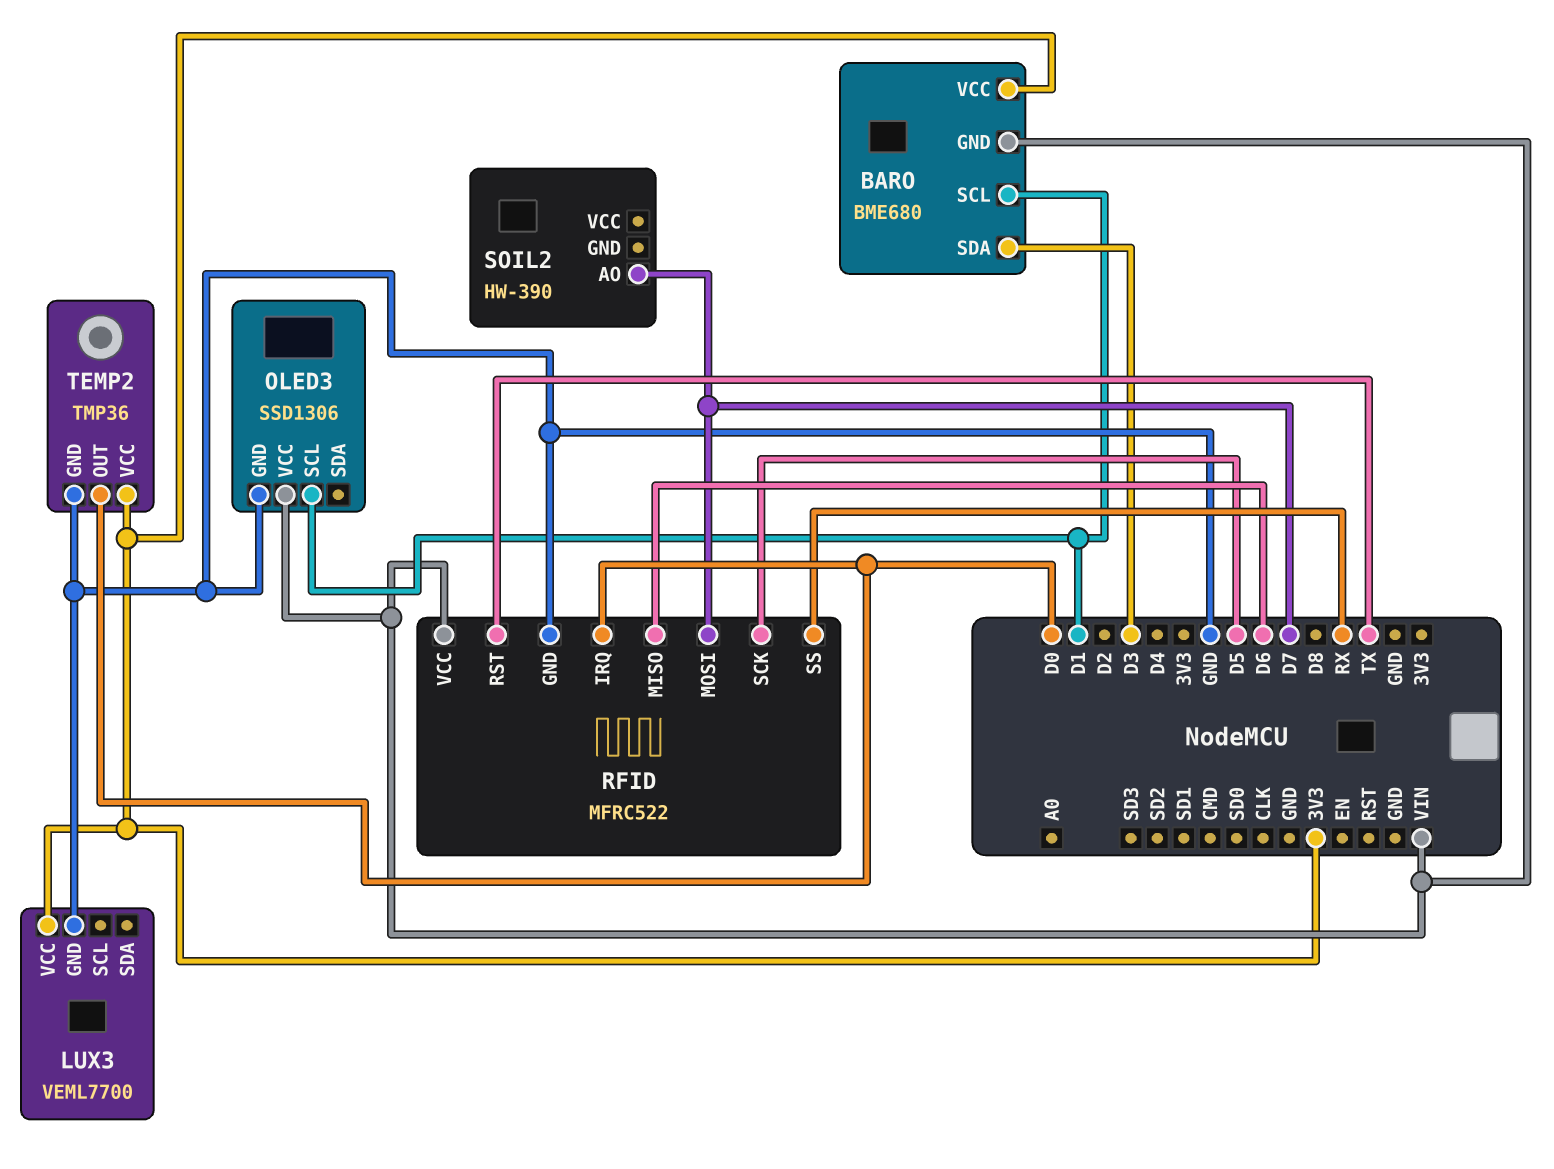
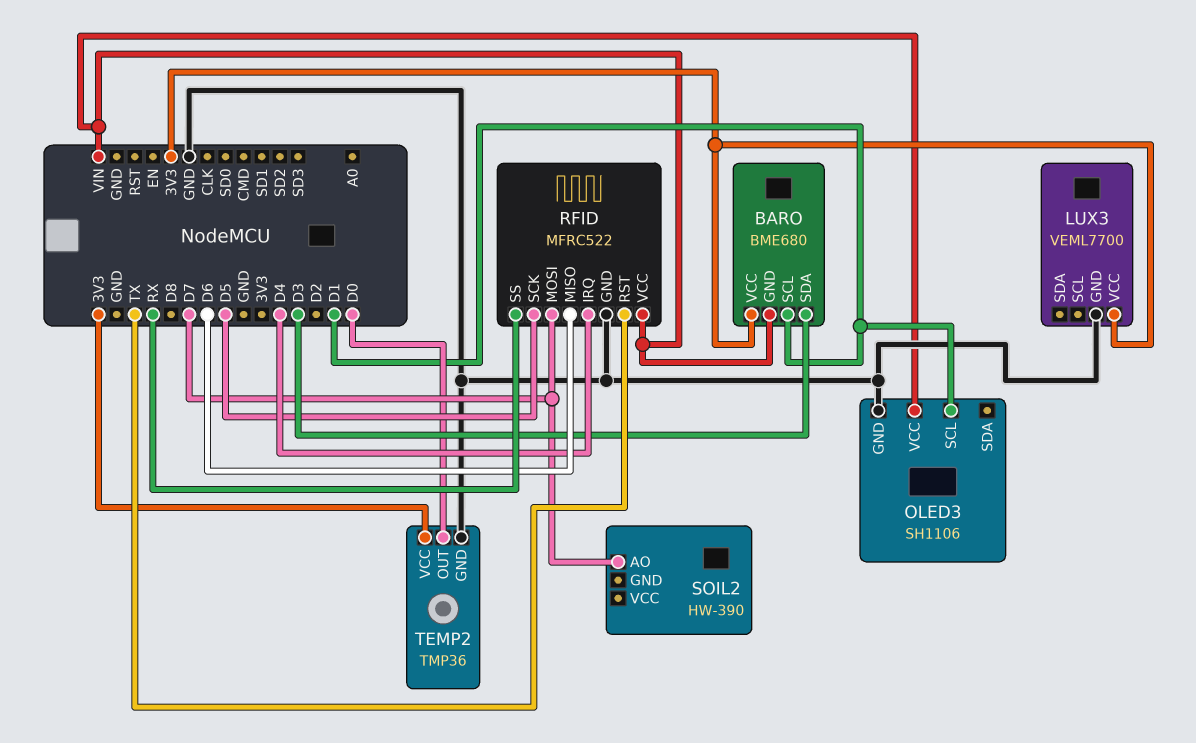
OLED3: SSD1306 -> SH1106
RFID pin IRQ: D0 -> D4

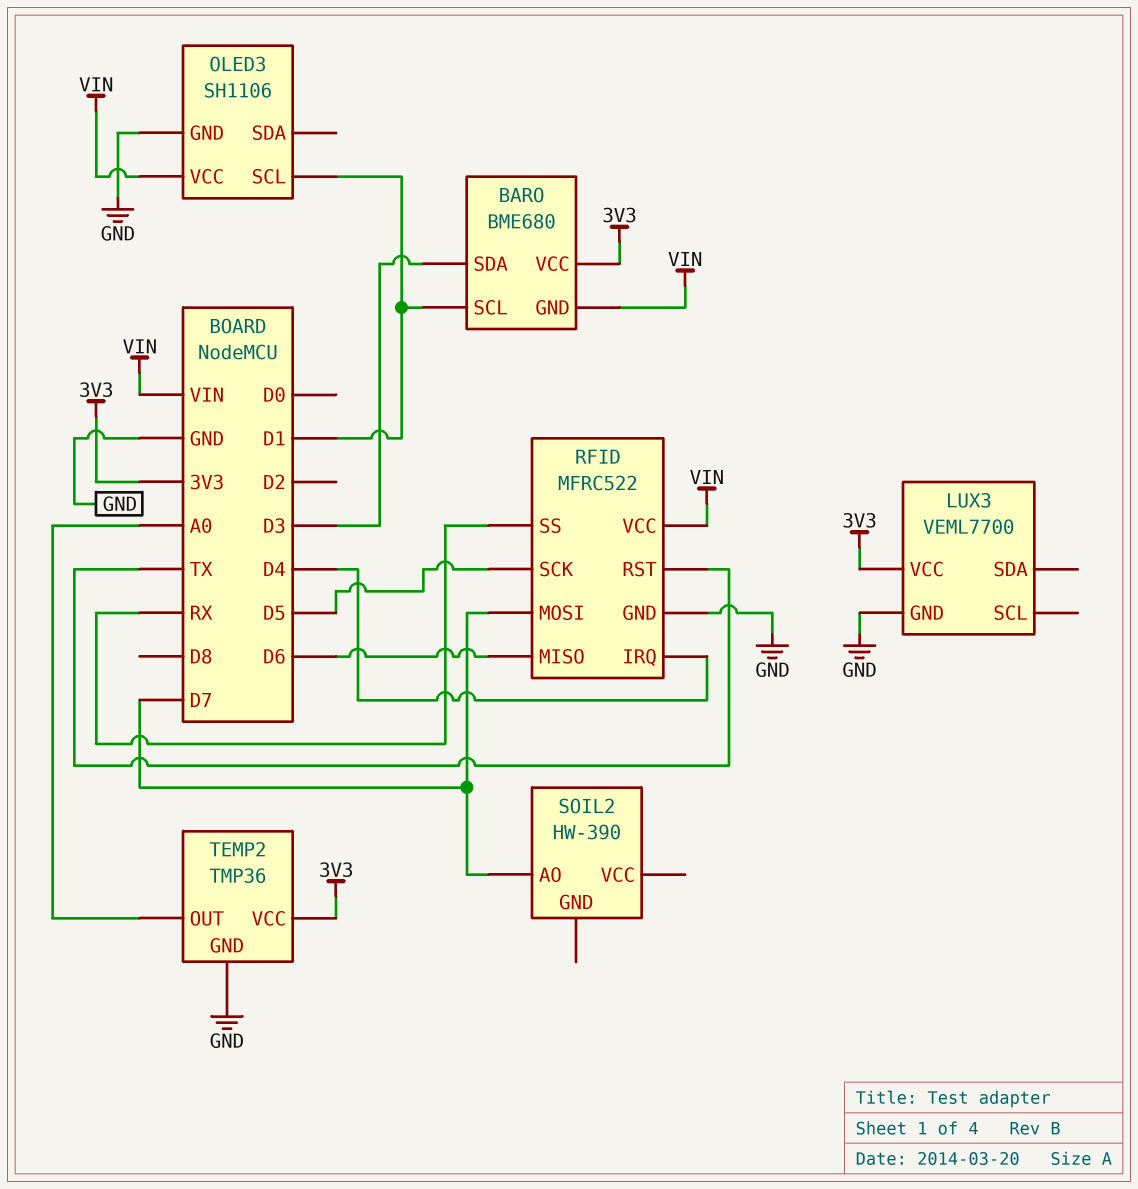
TEMP2 pin OUT: D0 -> A0

